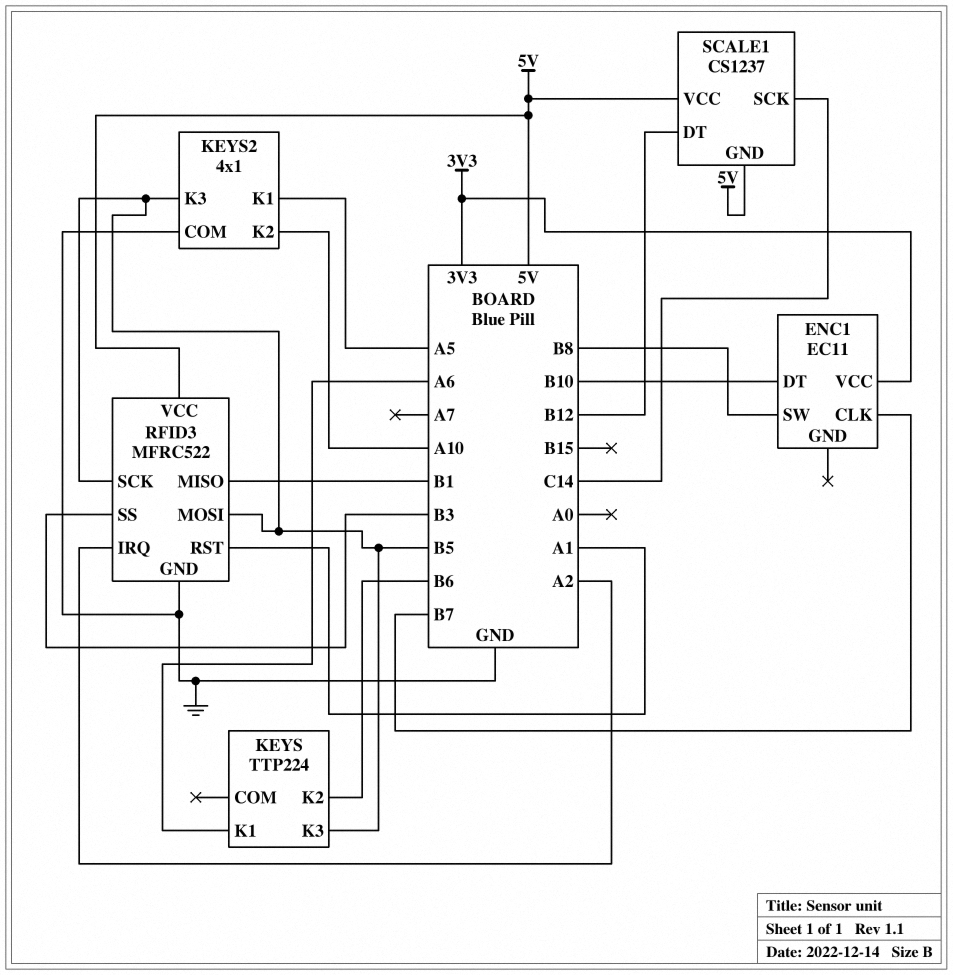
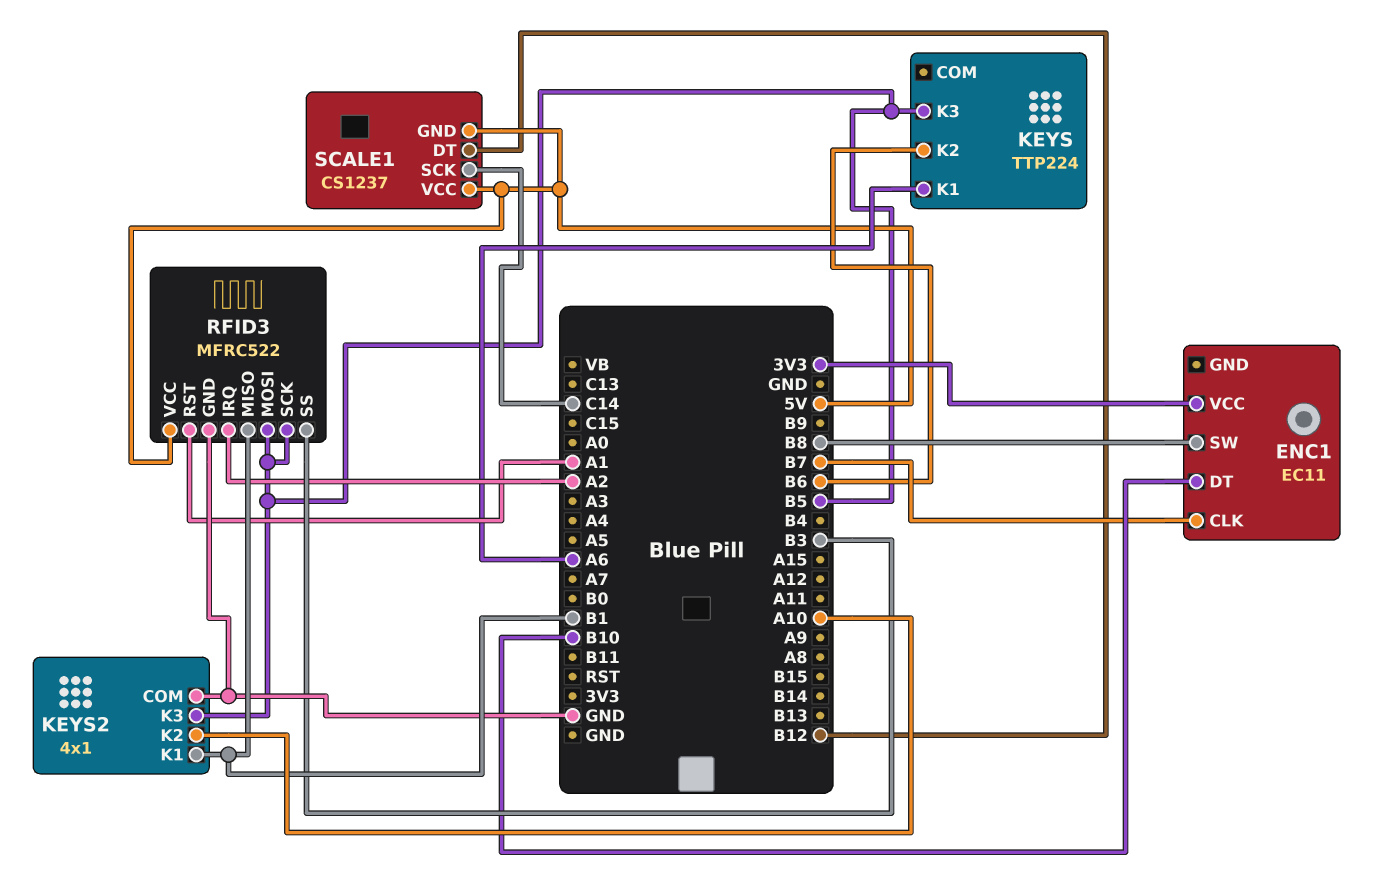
KEYS2 pin K1: A5 -> B1

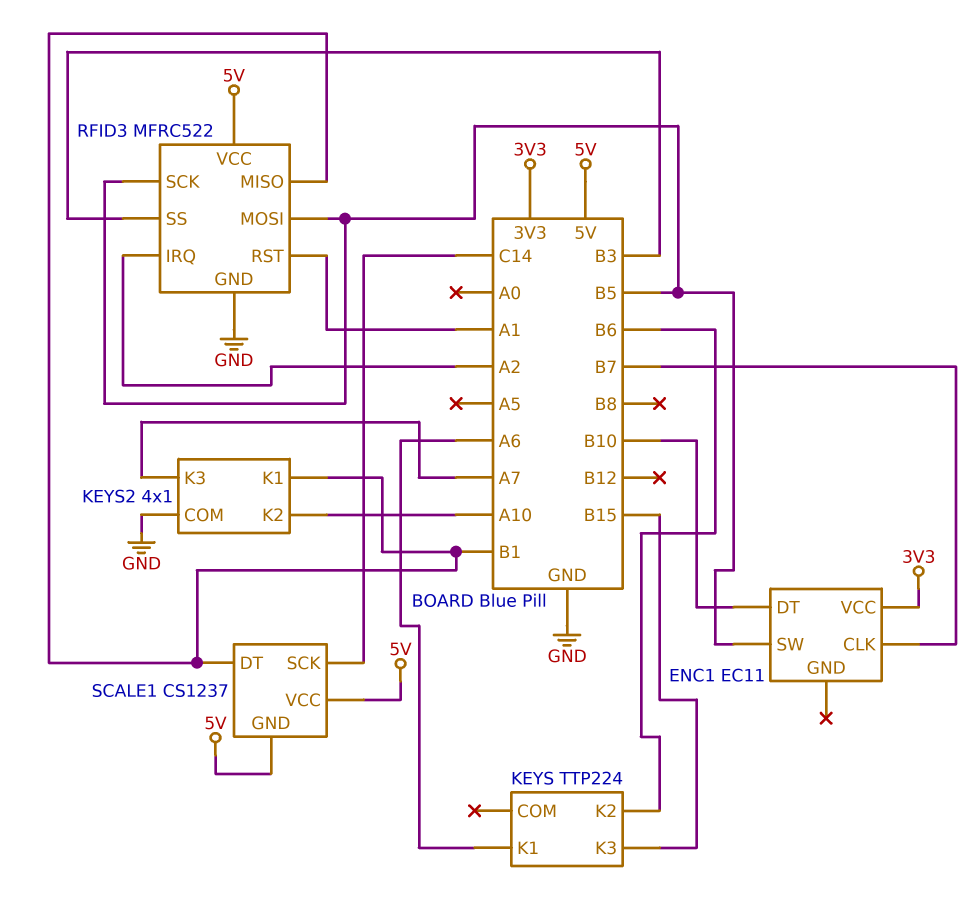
ENC1 pin SW: B8 -> B5
KEYS pin K3: B5 -> B15
KEYS2 pin K3: B5 -> A7
SCALE1 pin DT: B12 -> B1

